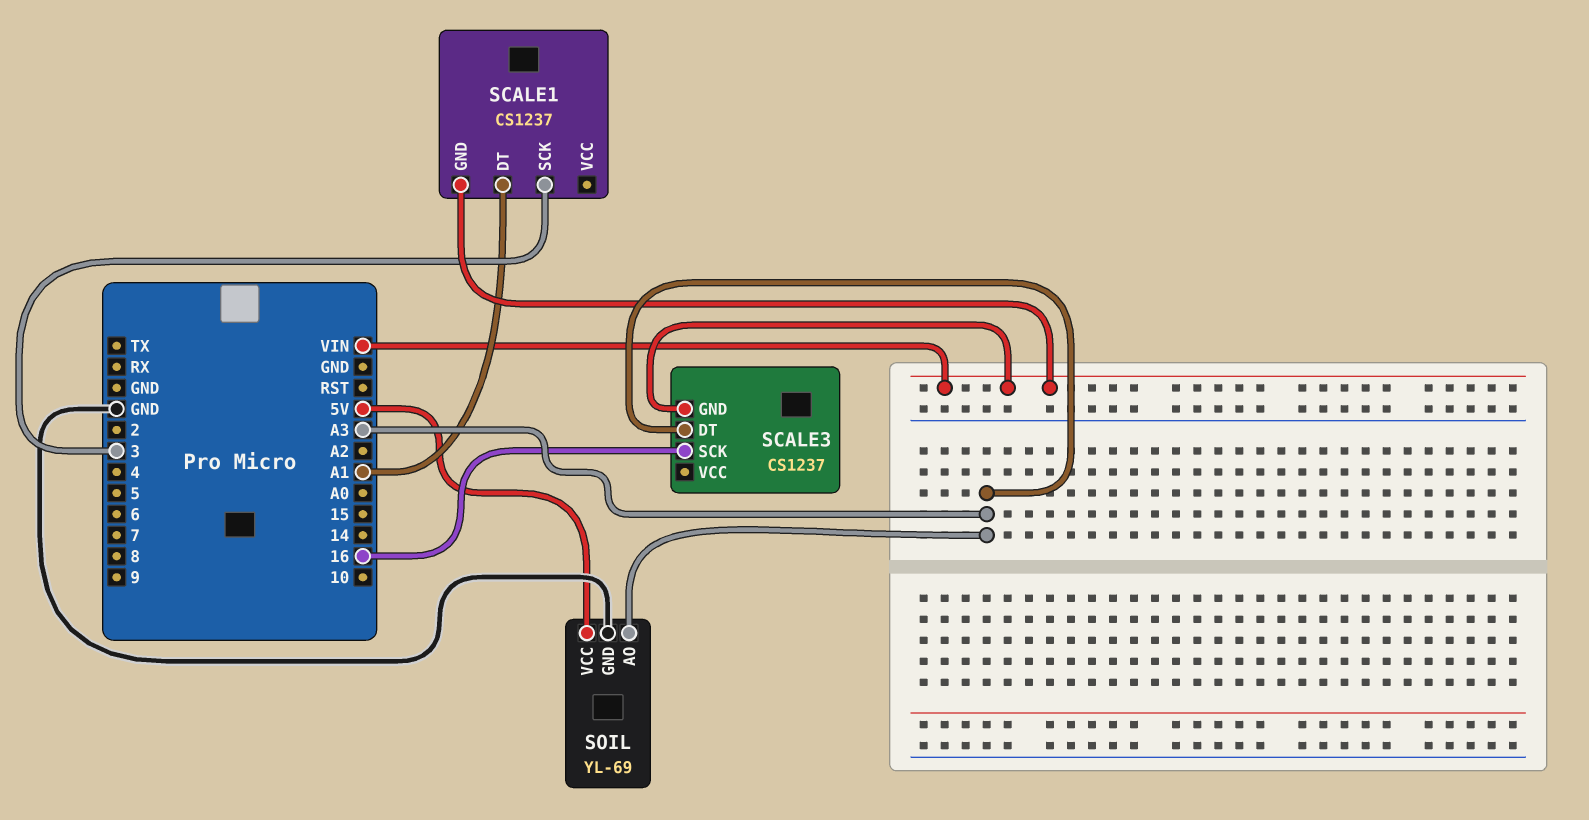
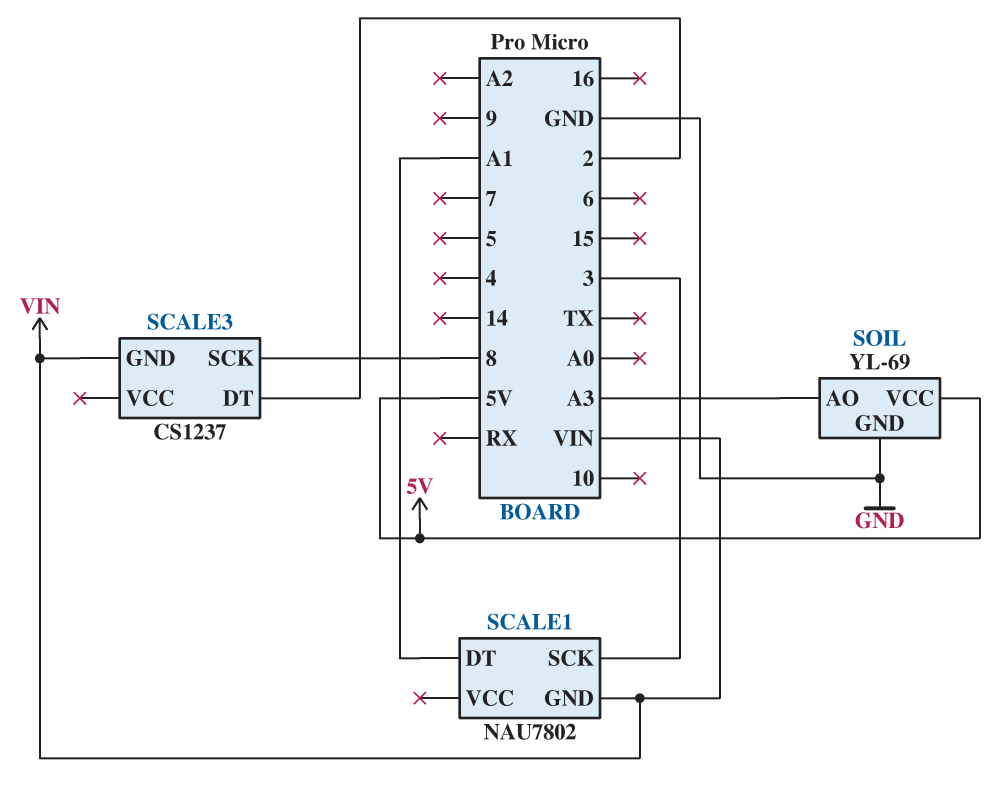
SCALE1: CS1237 -> NAU7802
SCALE3 pin DT: A3 -> 2
SCALE3 pin SCK: 16 -> 8

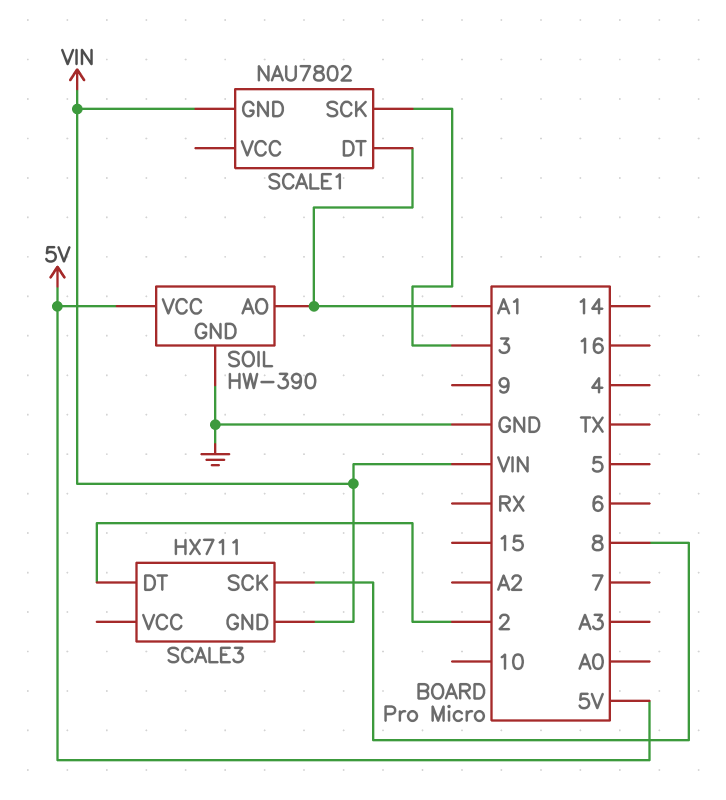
SCALE3: CS1237 -> HX711
SOIL: YL-69 -> HW-390
SOIL pin AO: A3 -> A1

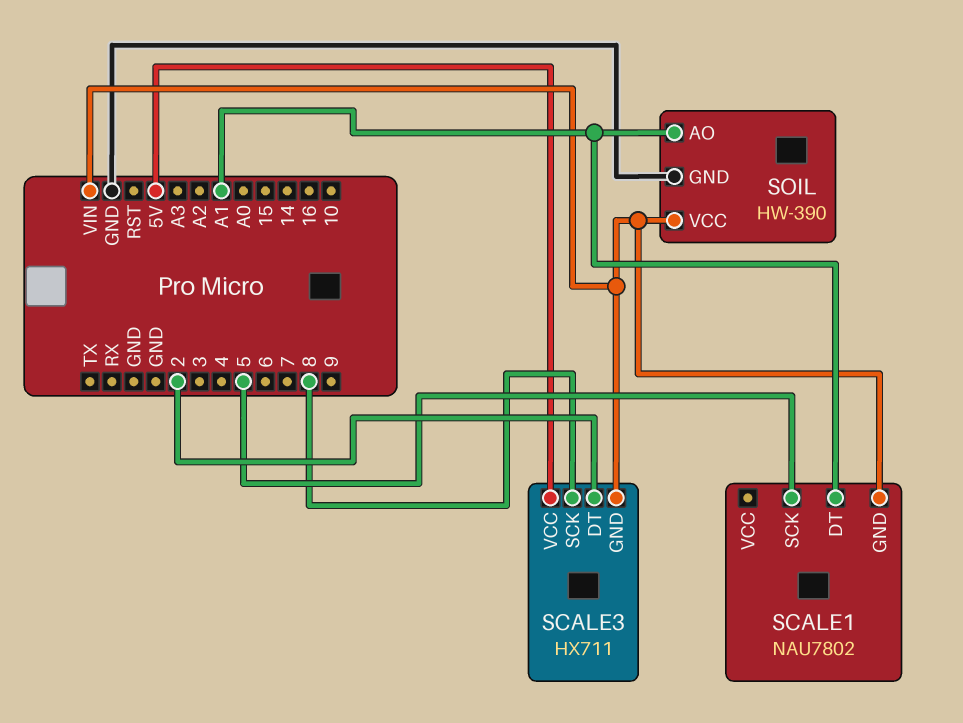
SCALE1 pin SCK: 3 -> 5
SCALE3 pin VCC: none -> 5V
SOIL pin VCC: 5V -> VIN

